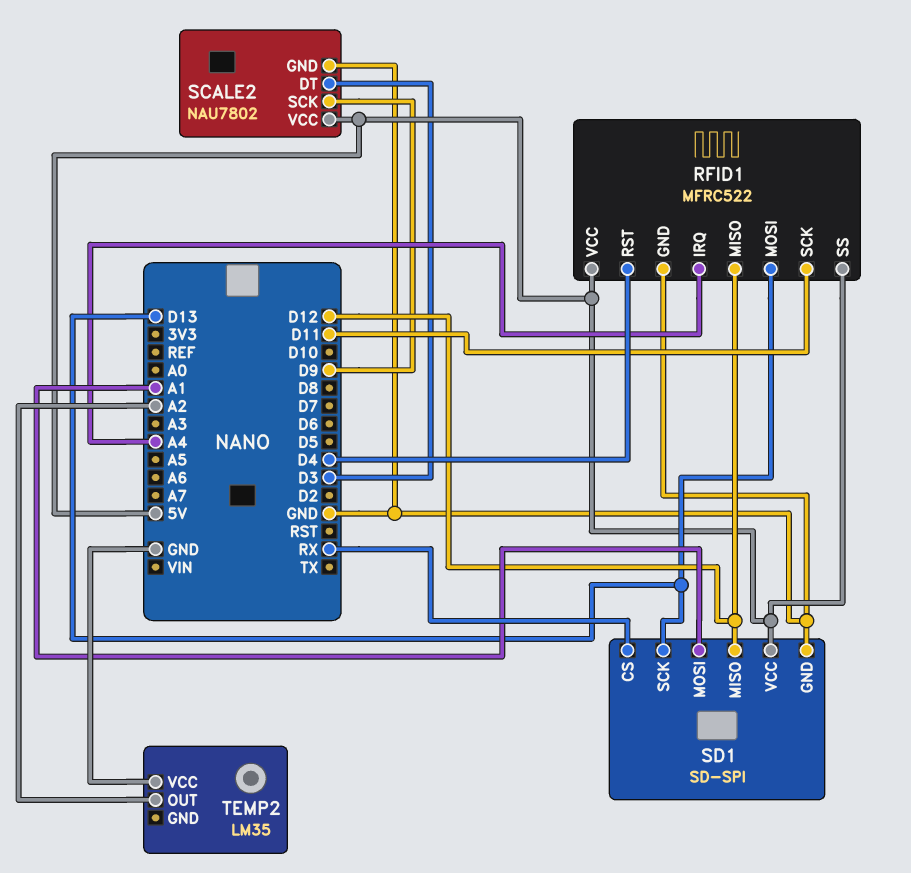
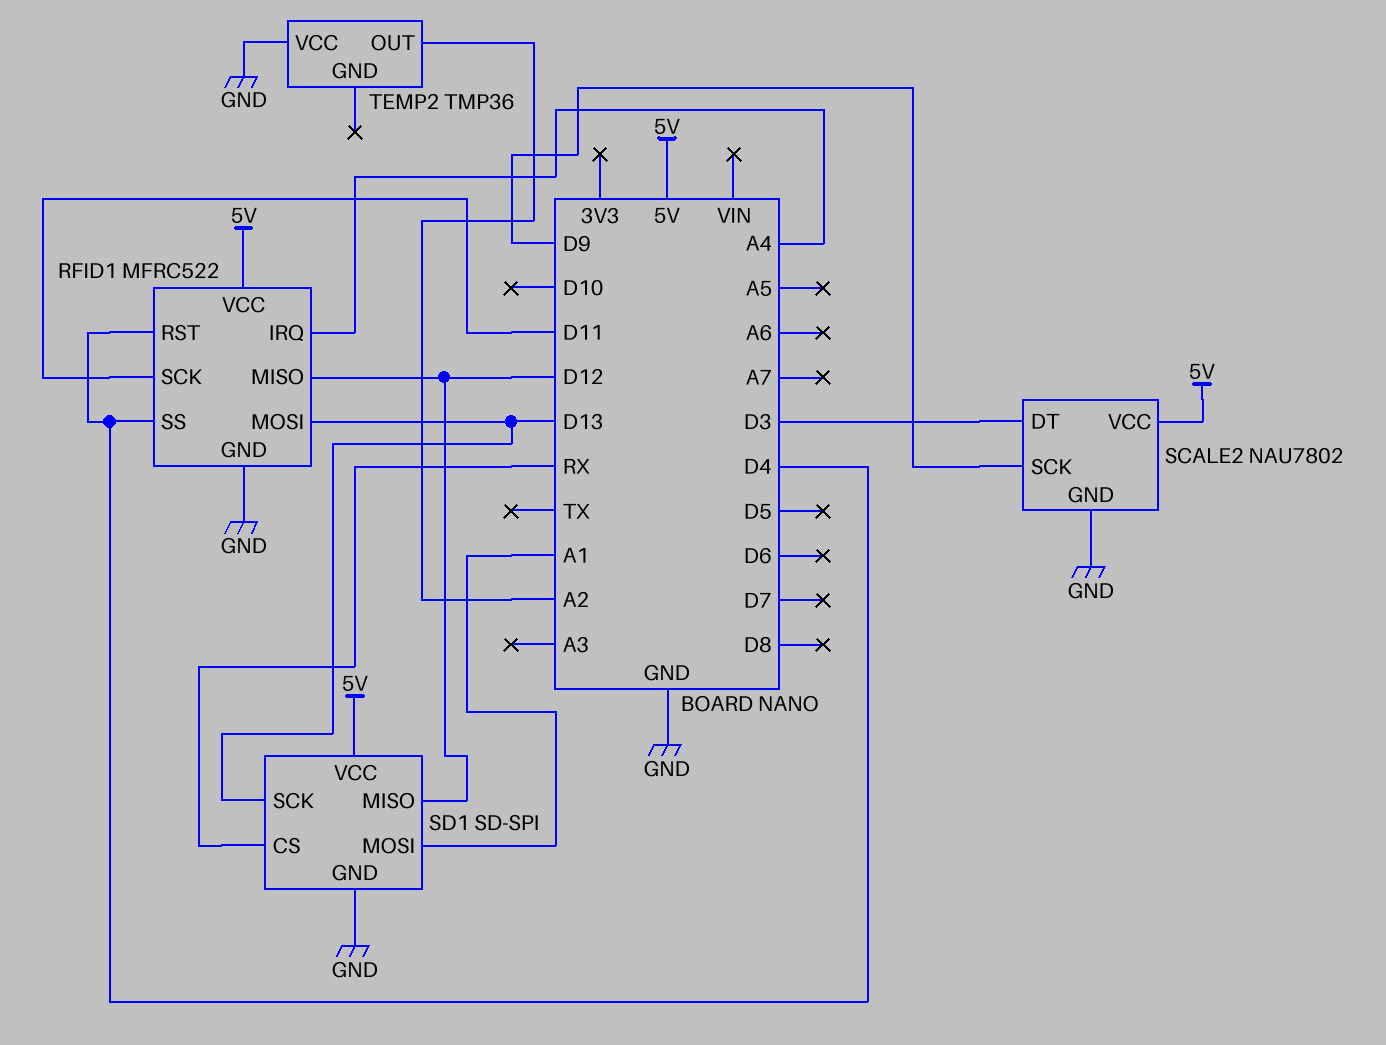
RFID1 pin SS: 5V -> D4
TEMP2: LM35 -> TMP36

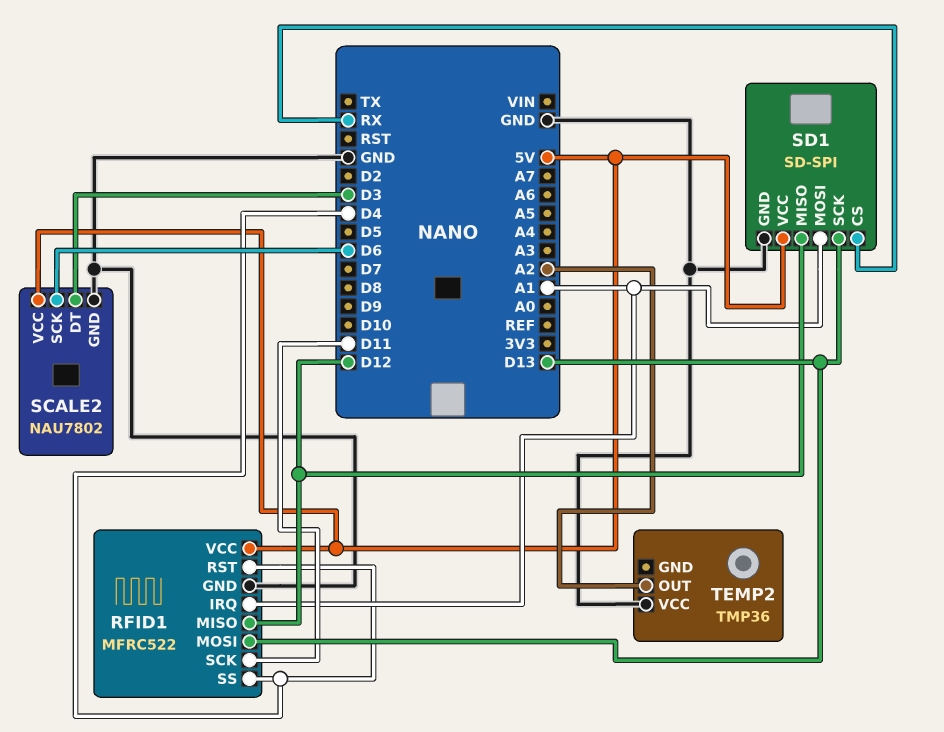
RFID1 pin IRQ: A4 -> A1
SCALE2 pin SCK: D9 -> D6

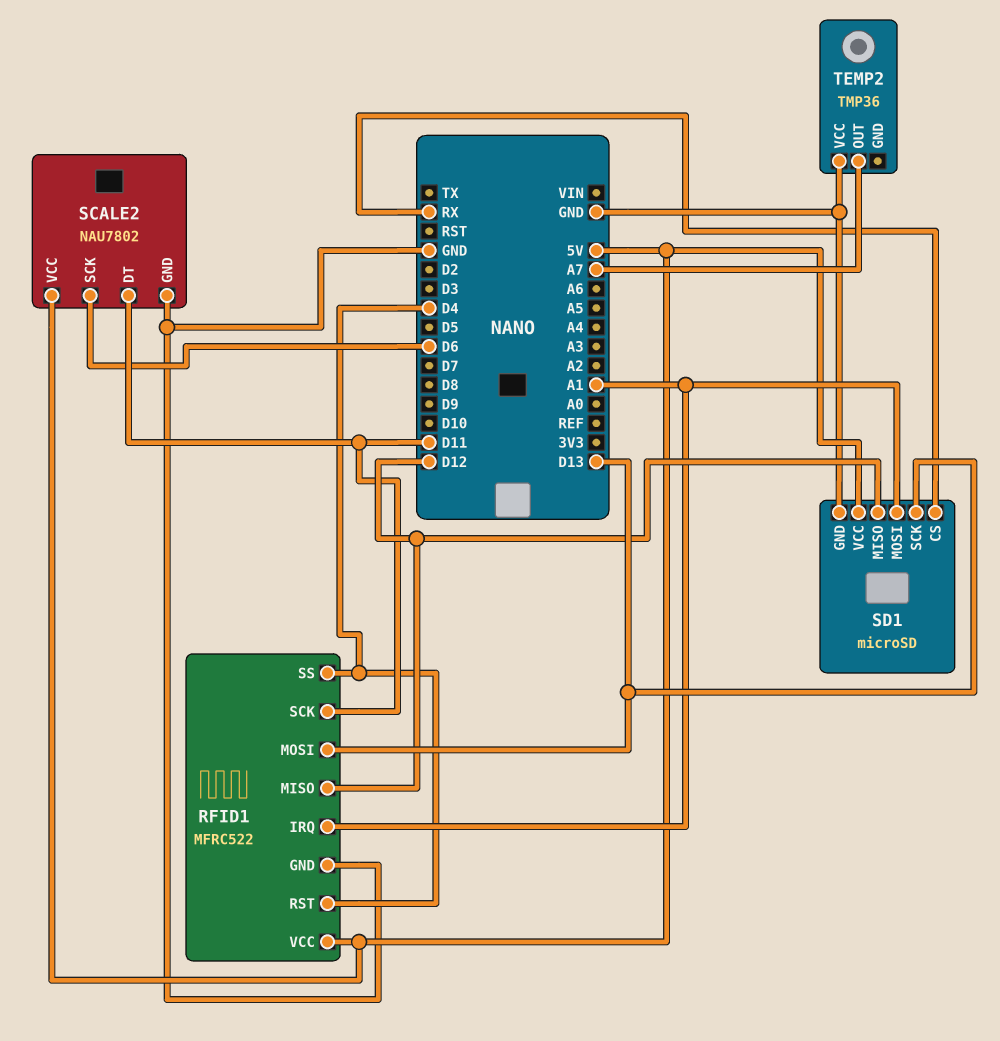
SCALE2 pin DT: D3 -> D11
SD1: SD-SPI -> microSD
TEMP2 pin OUT: A2 -> A7

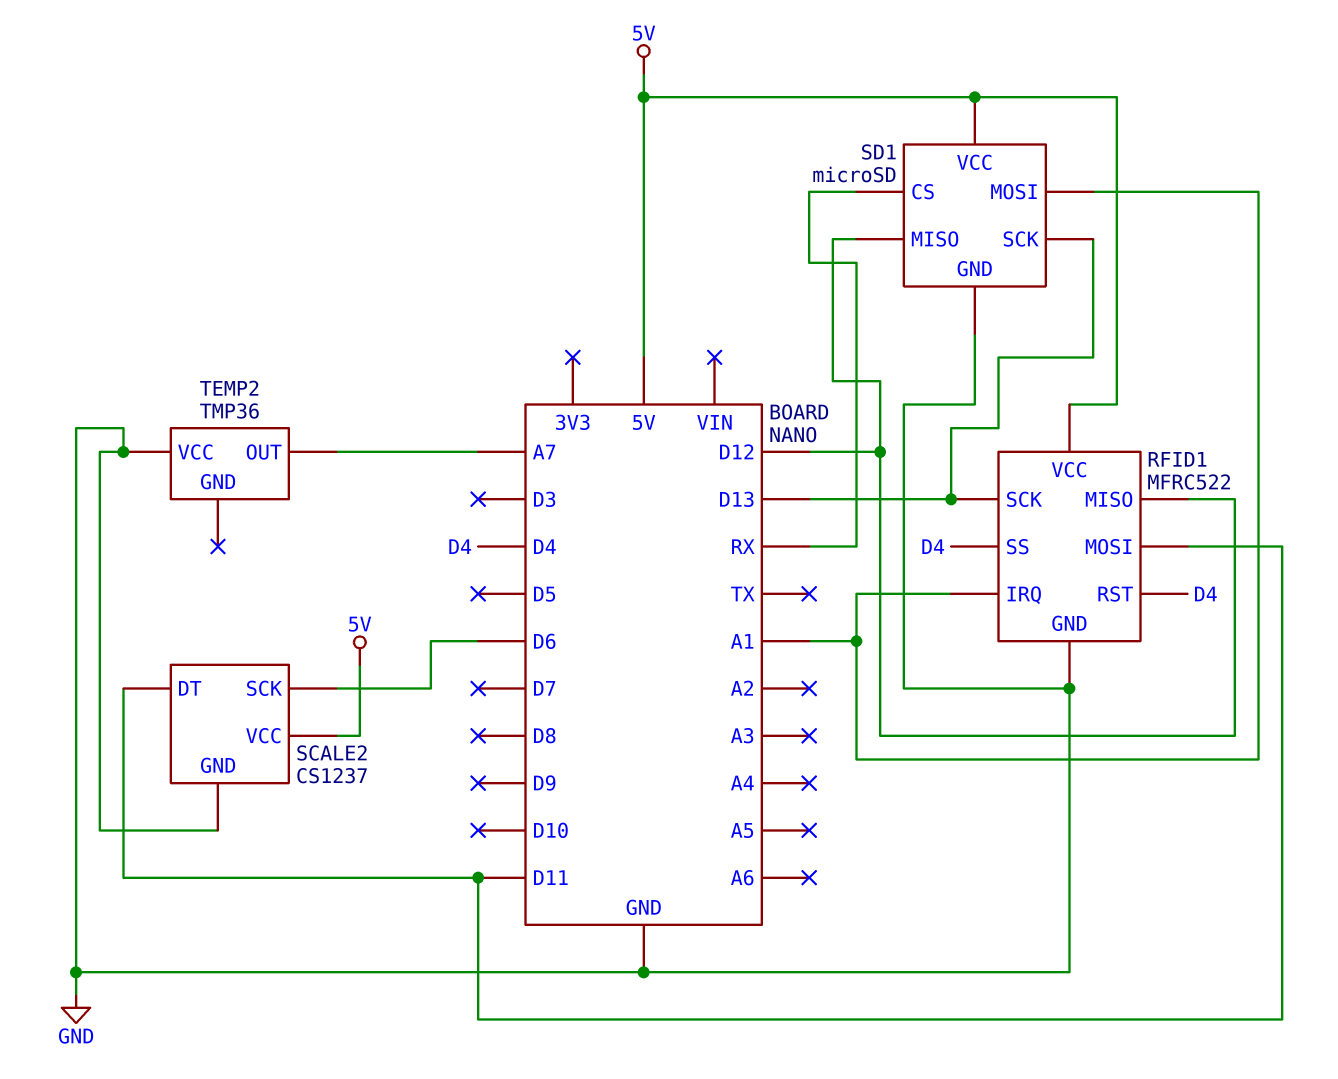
RFID1 pin MOSI: D13 -> D11
RFID1 pin SCK: D11 -> D13
SCALE2: NAU7802 -> CS1237

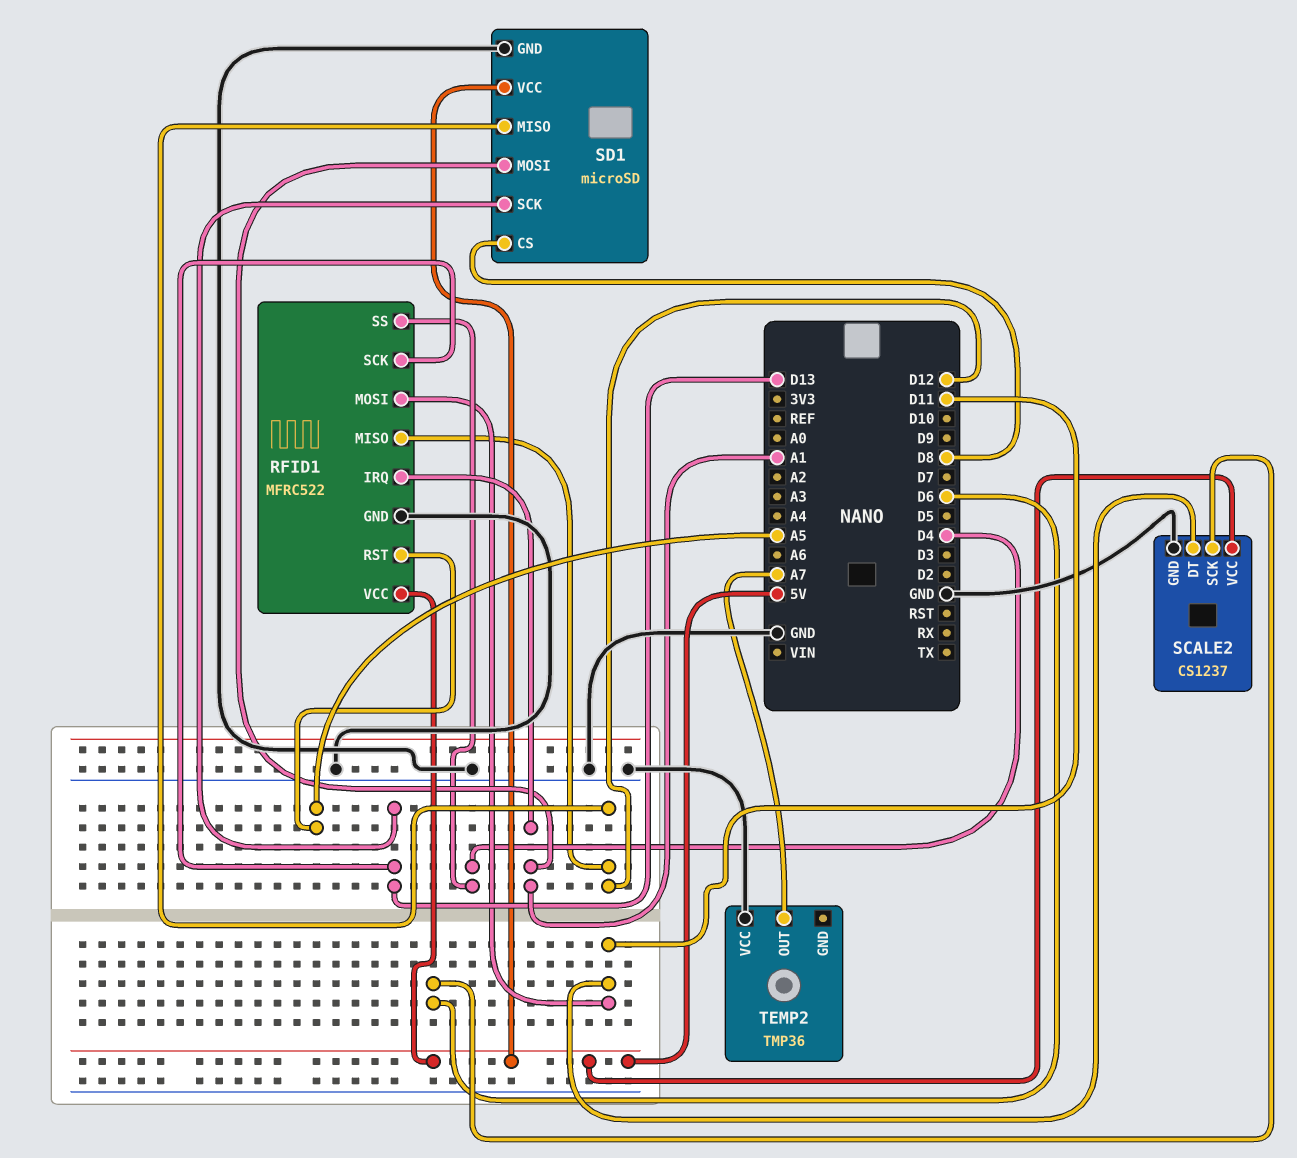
RFID1 pin RST: D4 -> A5
SD1 pin CS: RX -> D8

